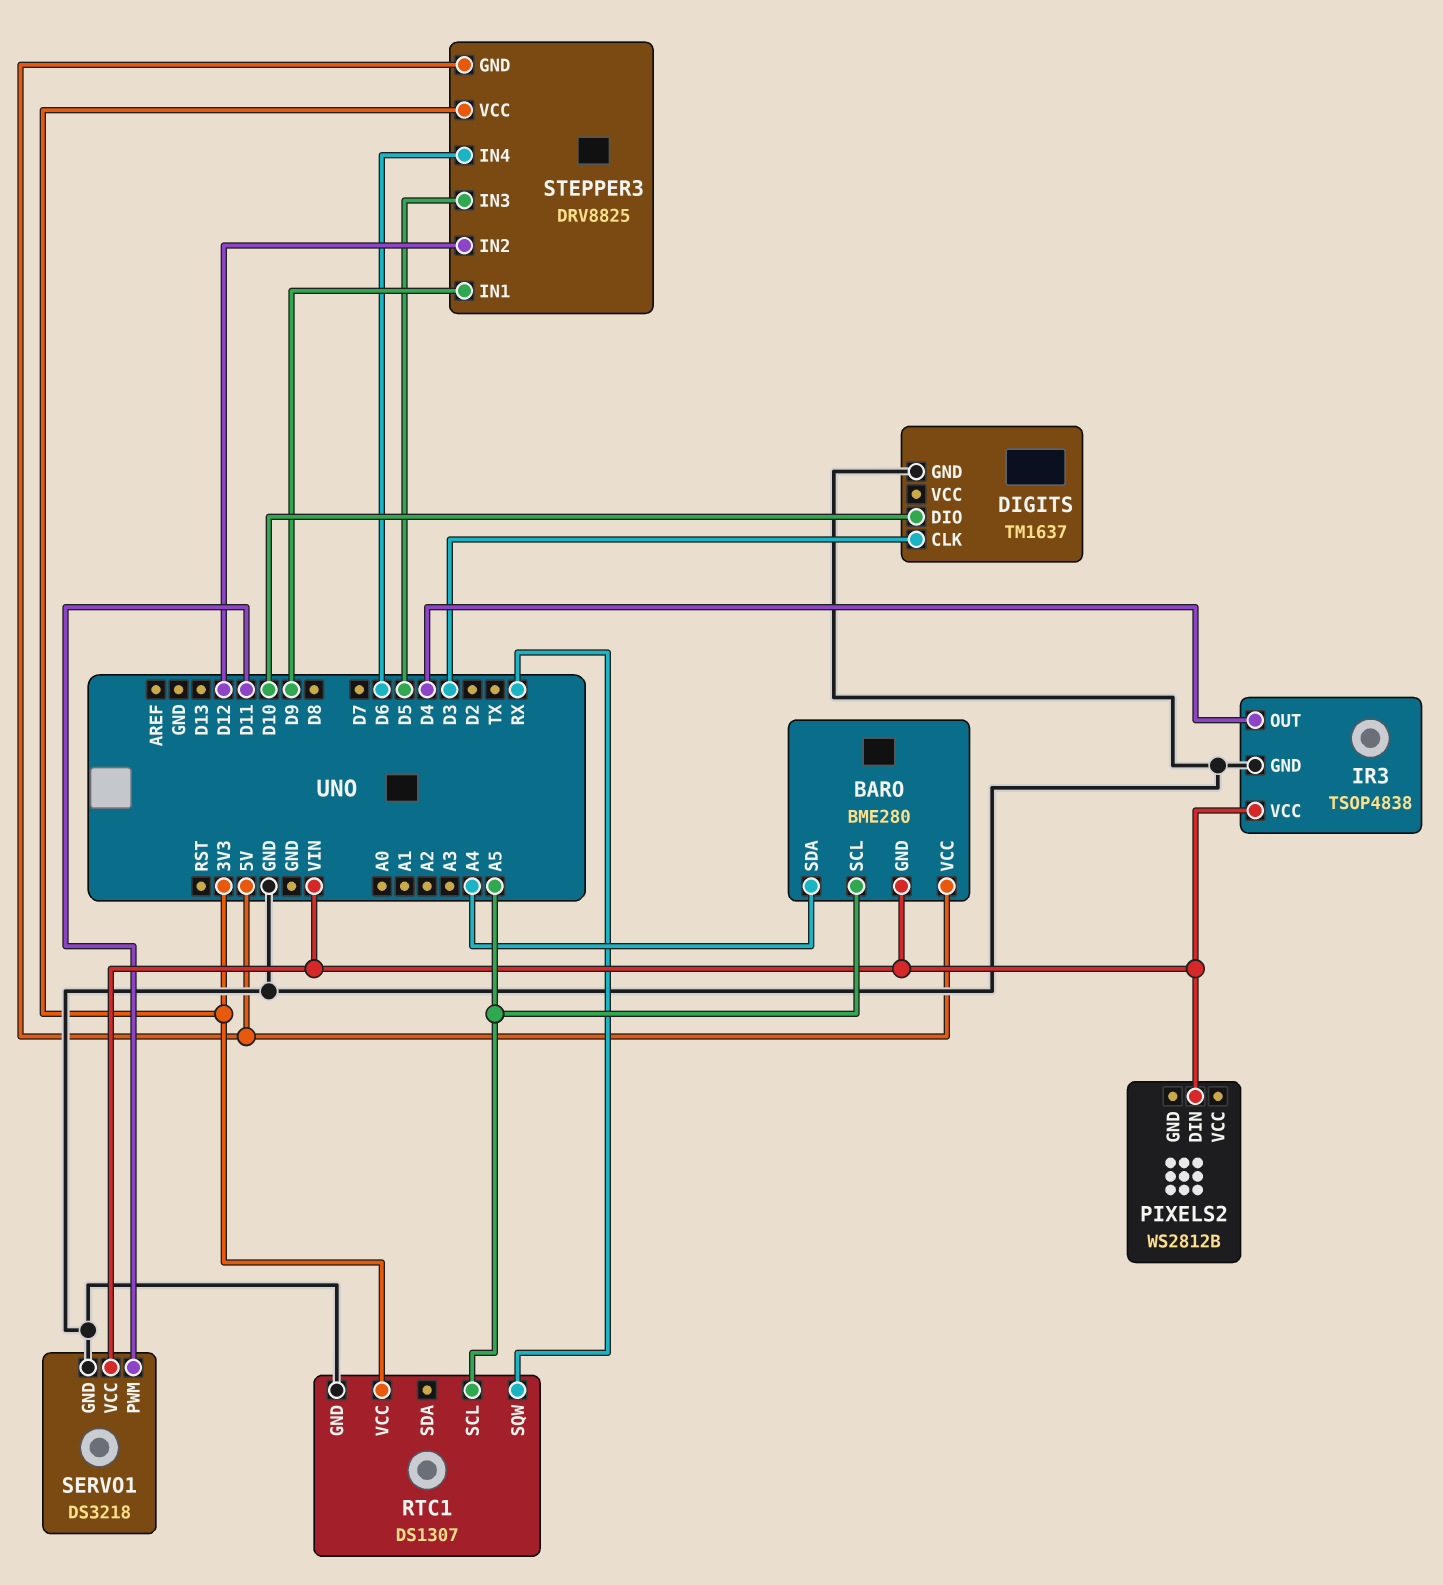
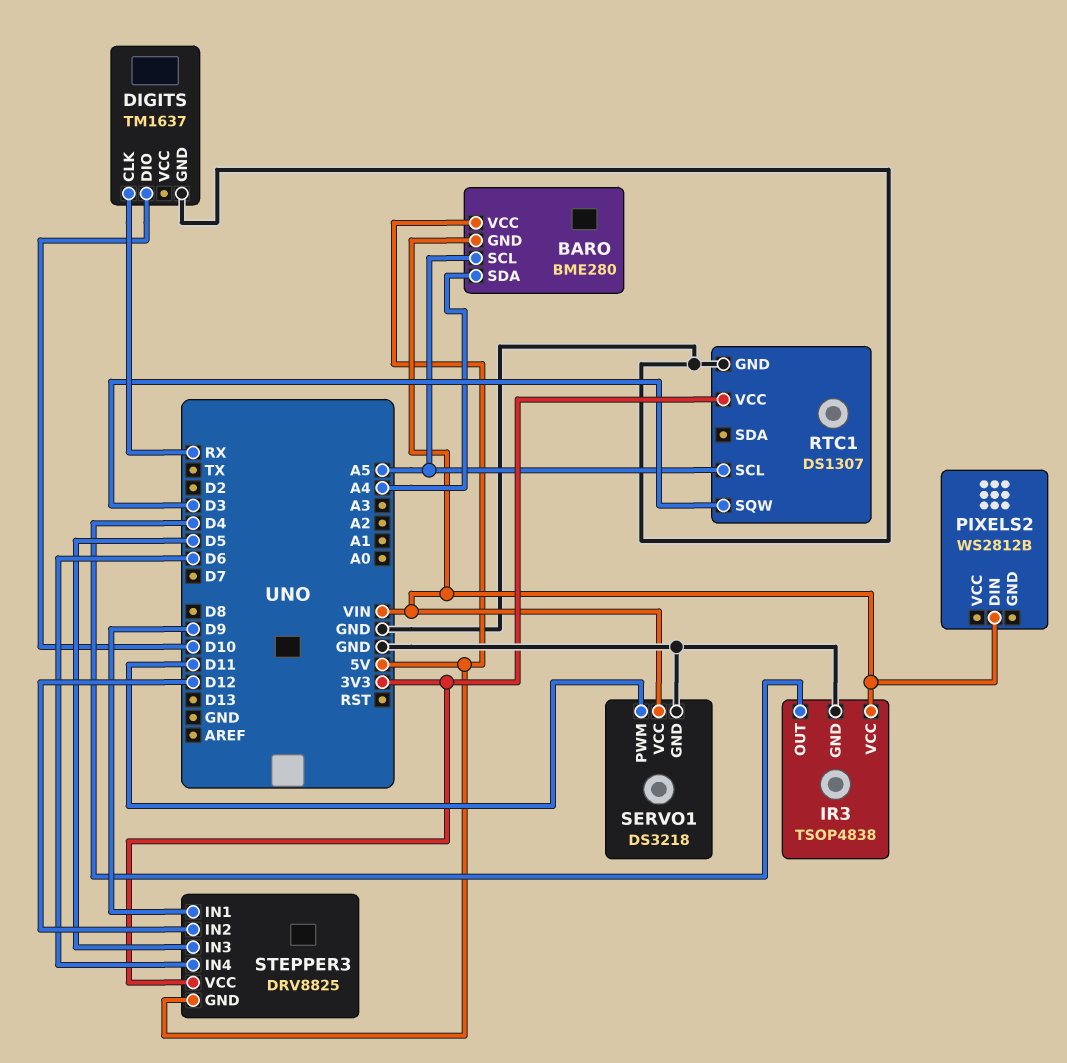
DIGITS pin CLK: D3 -> RX
RTC1 pin SQW: RX -> D3

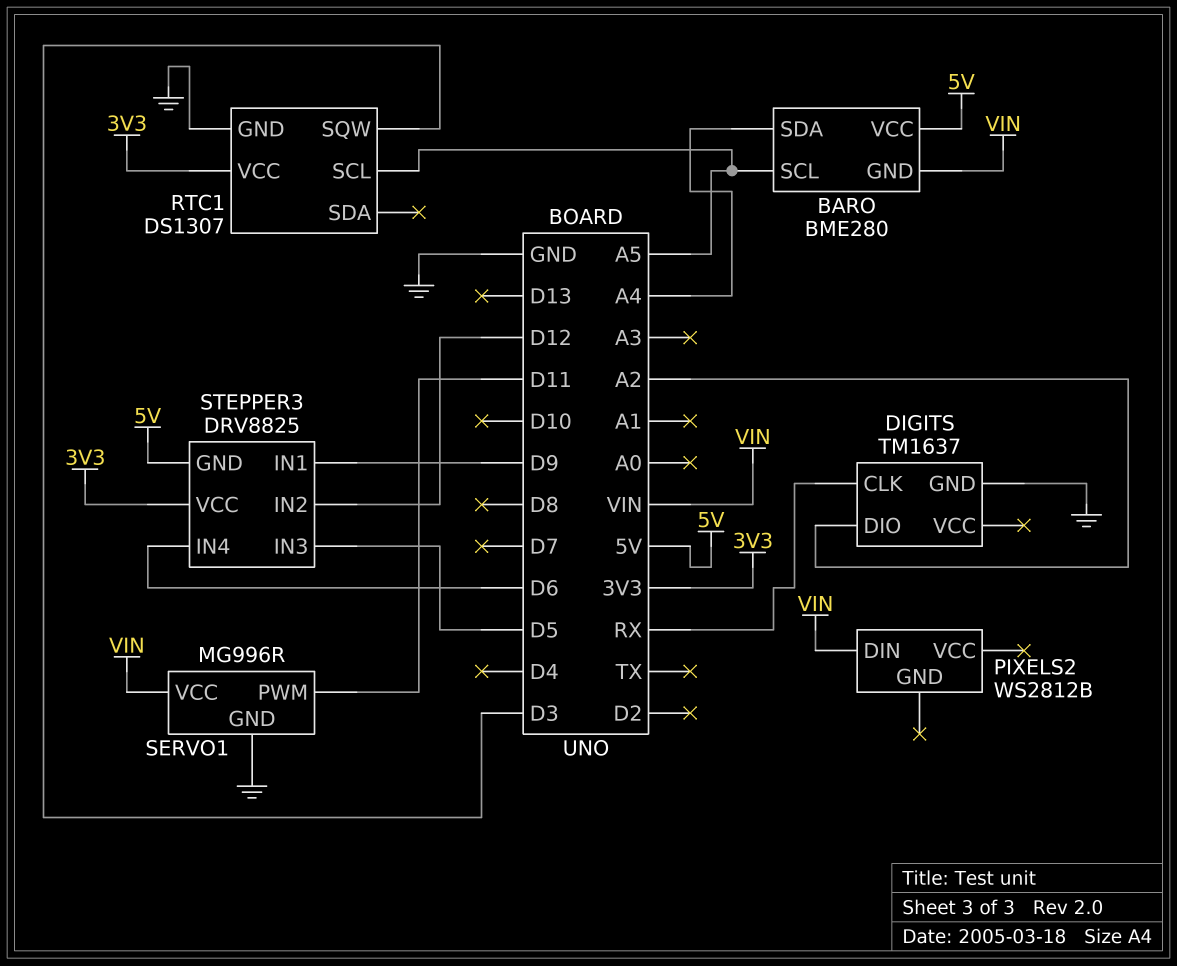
DIGITS pin DIO: D10 -> A2
IR3: TSOP4838 -> none
IR3 pin GND: GND -> none
IR3 pin OUT: D4 -> none
IR3 pin VCC: VIN -> none
SERVO1: DS3218 -> MG996R

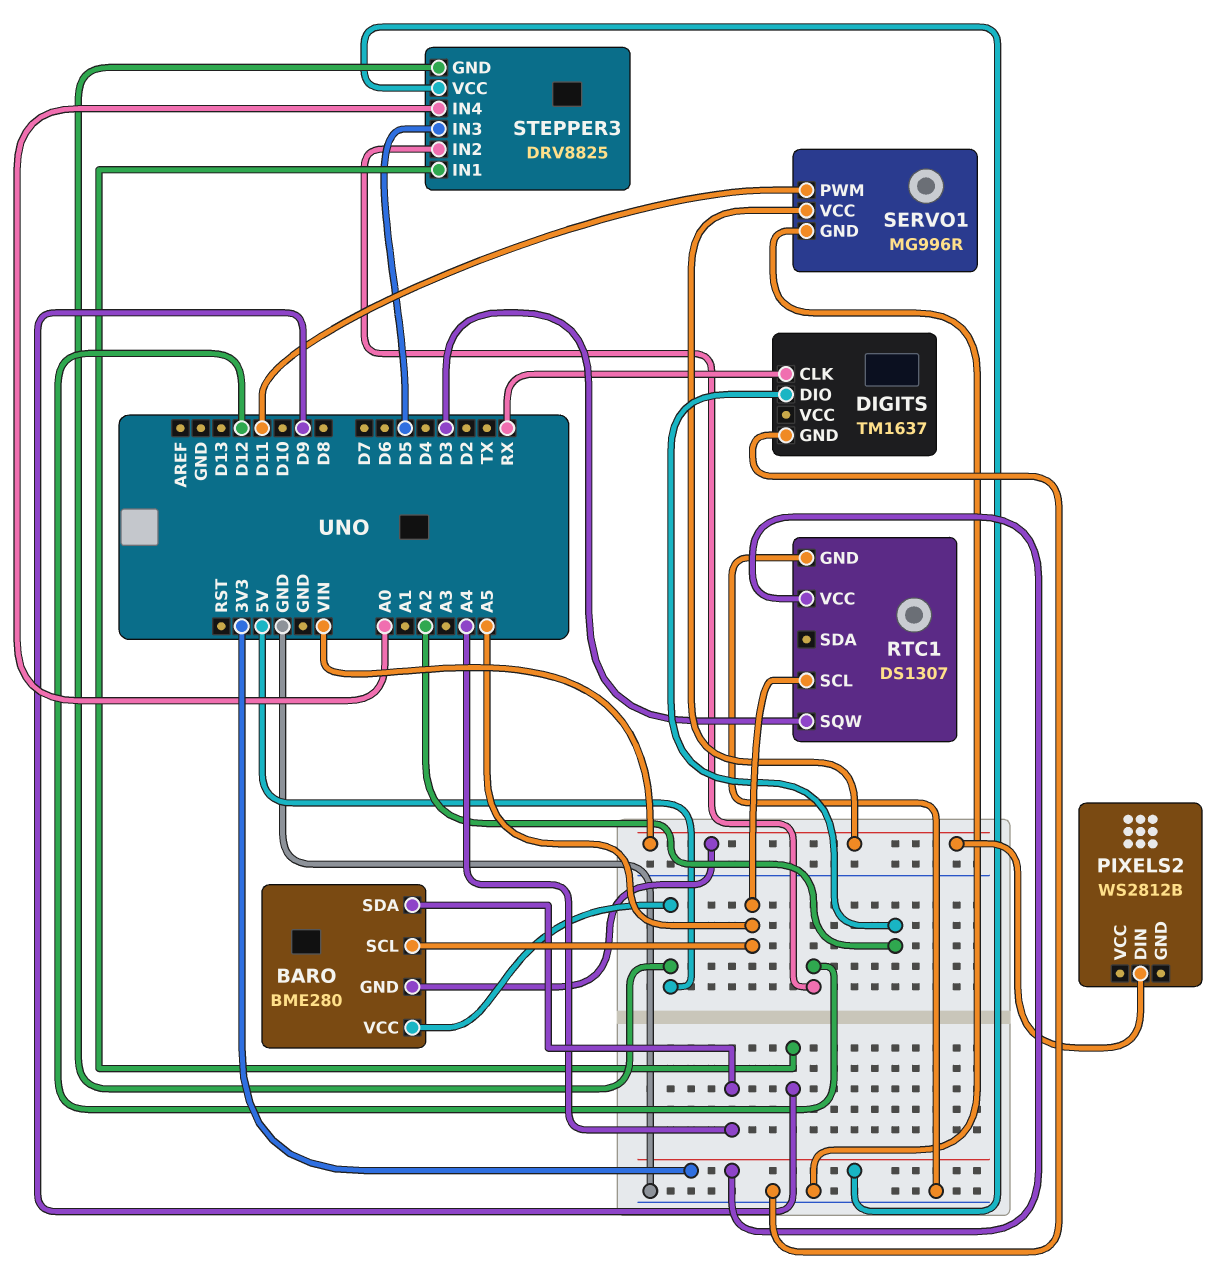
STEPPER3 pin IN4: D6 -> A0

